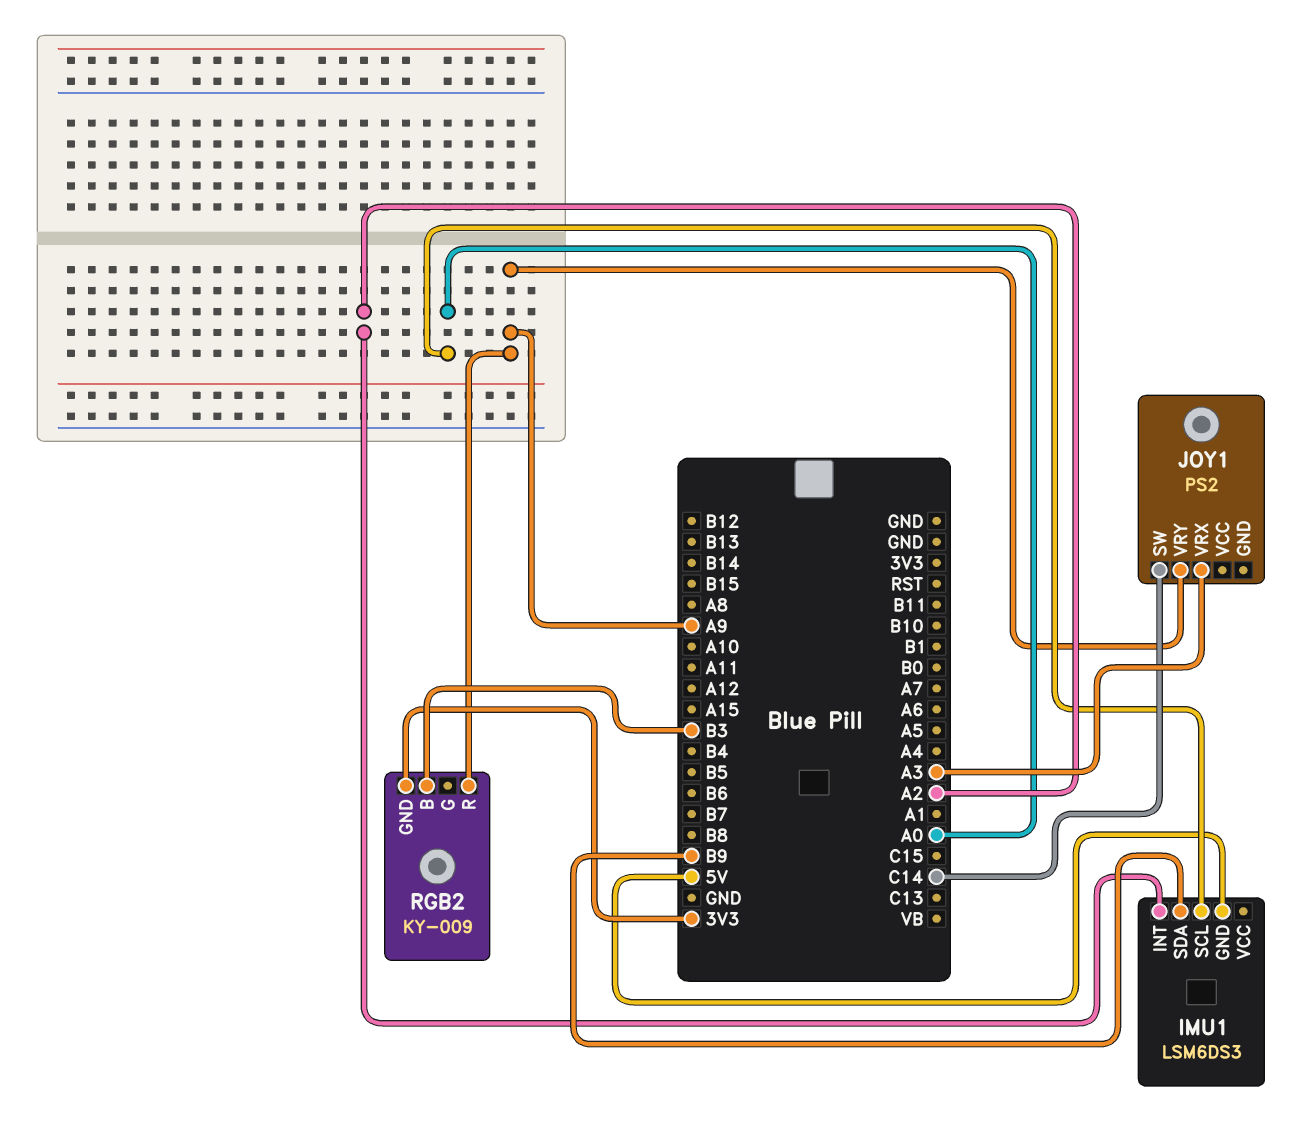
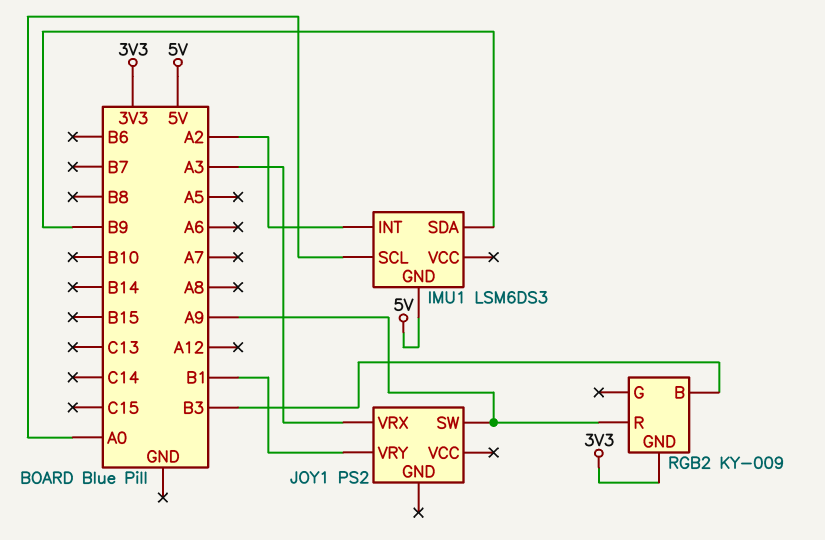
JOY1 pin SW: C14 -> A9
JOY1 pin VRY: A9 -> B1

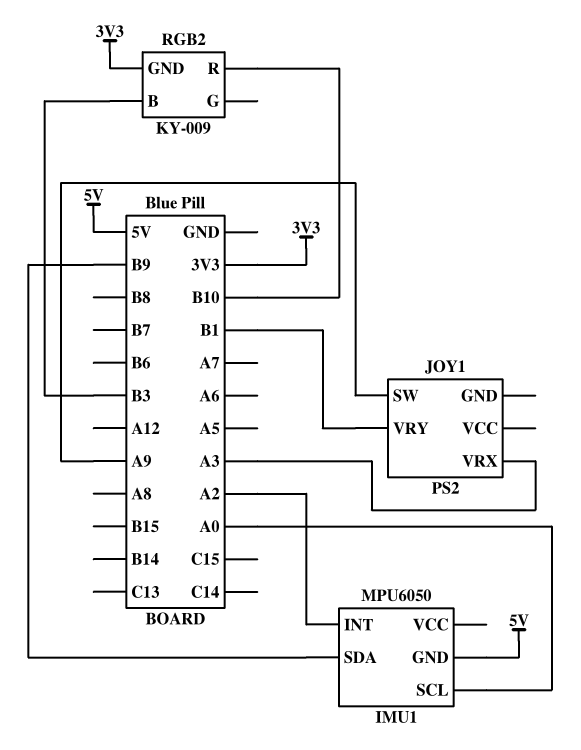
IMU1: LSM6DS3 -> MPU6050
RGB2 pin R: A9 -> B10

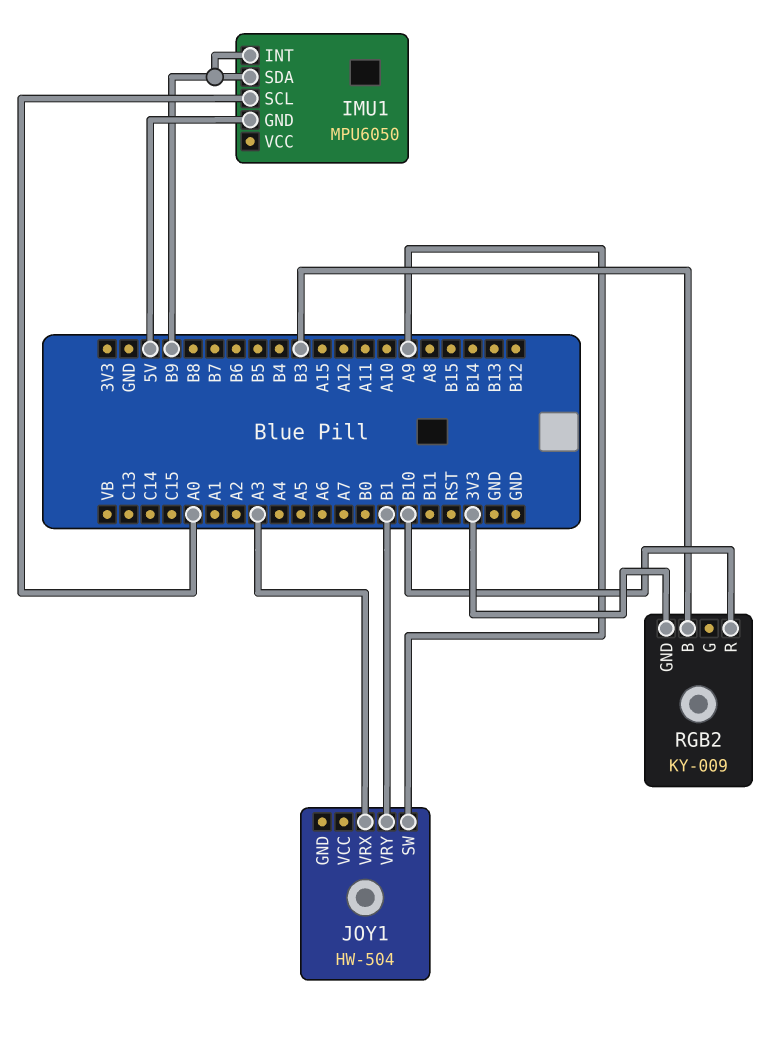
IMU1 pin INT: A2 -> B9
JOY1: PS2 -> HW-504

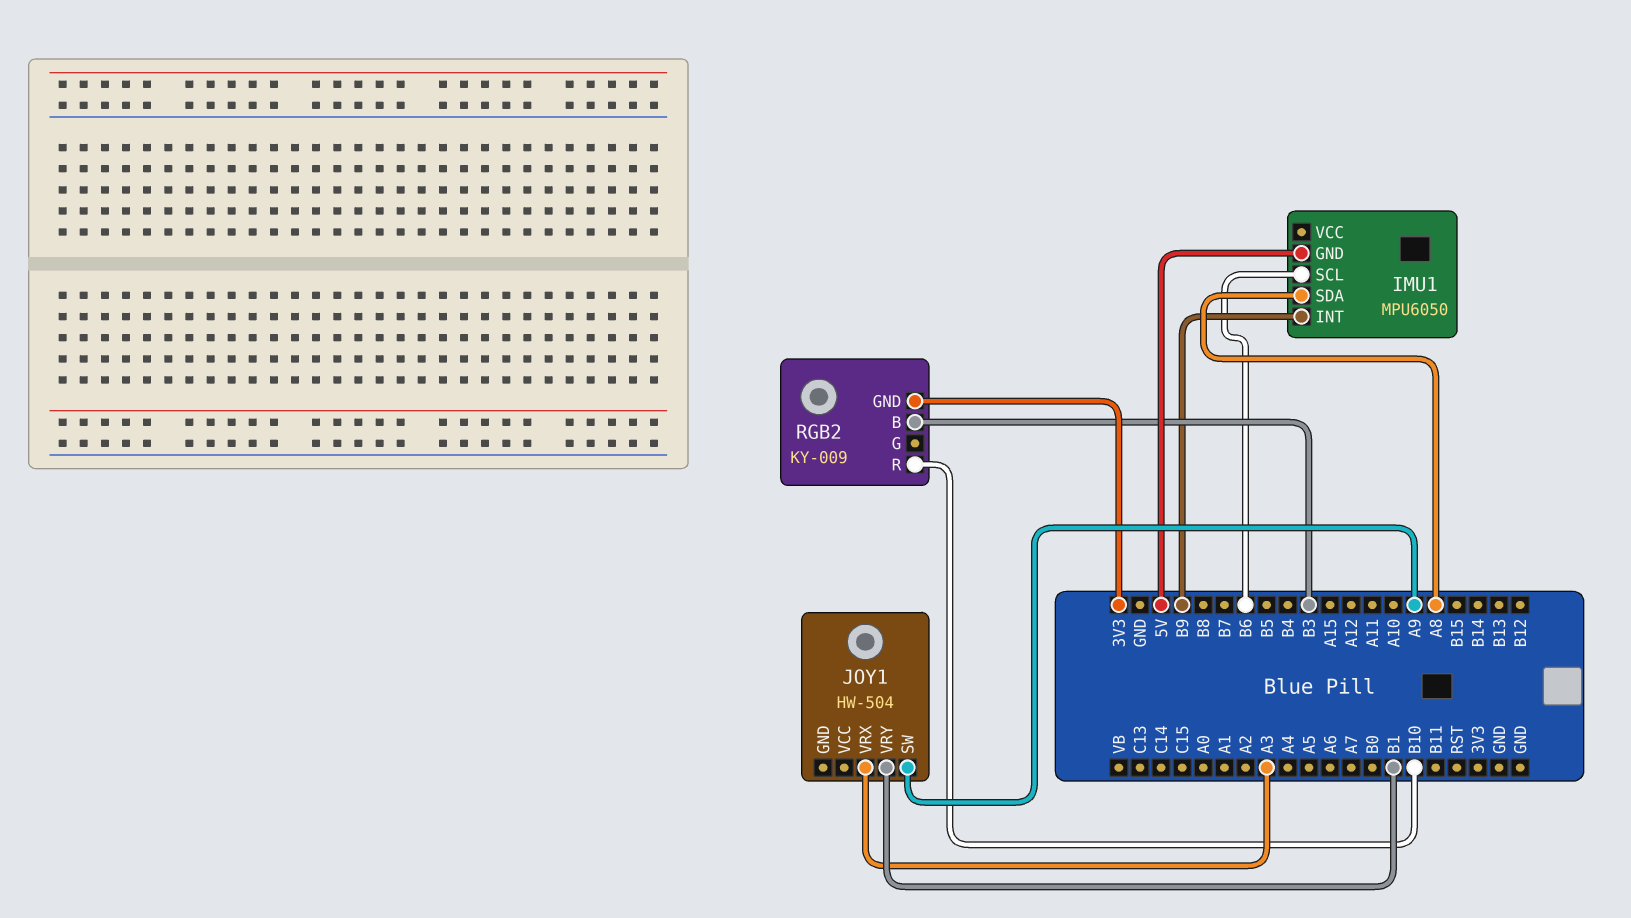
IMU1 pin SCL: A0 -> B6
IMU1 pin SDA: B9 -> A8

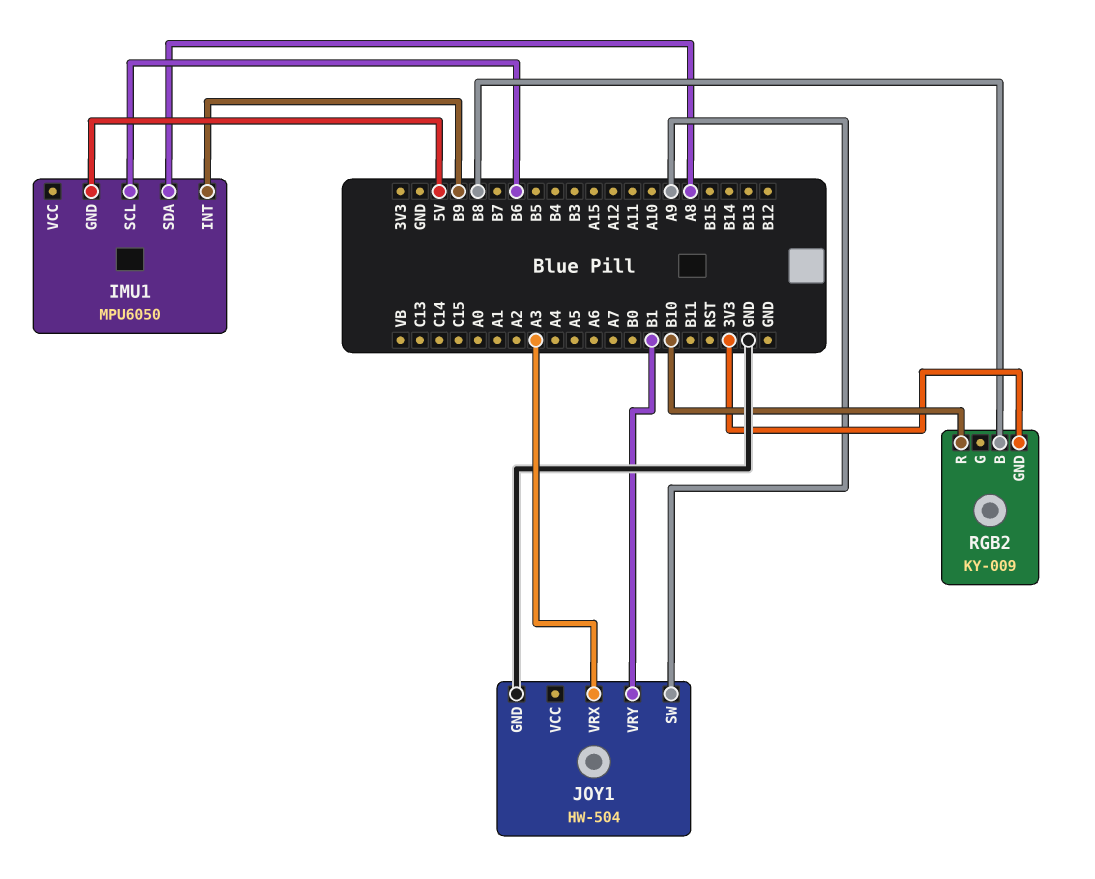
JOY1 pin GND: none -> GND
RGB2 pin B: B3 -> B8

